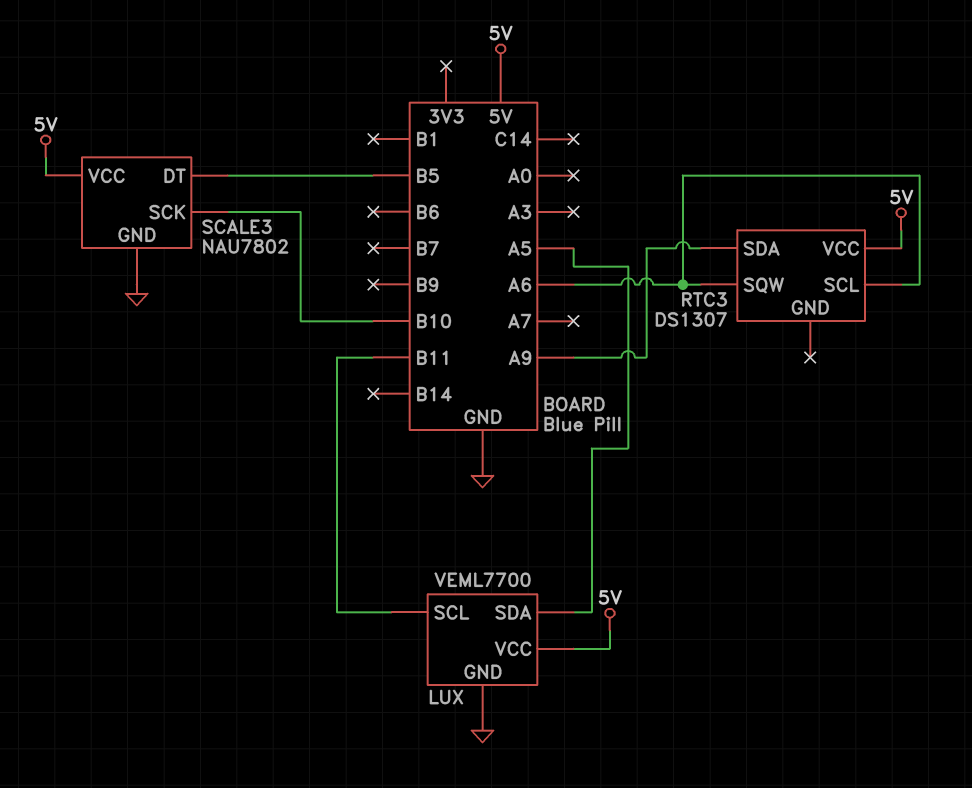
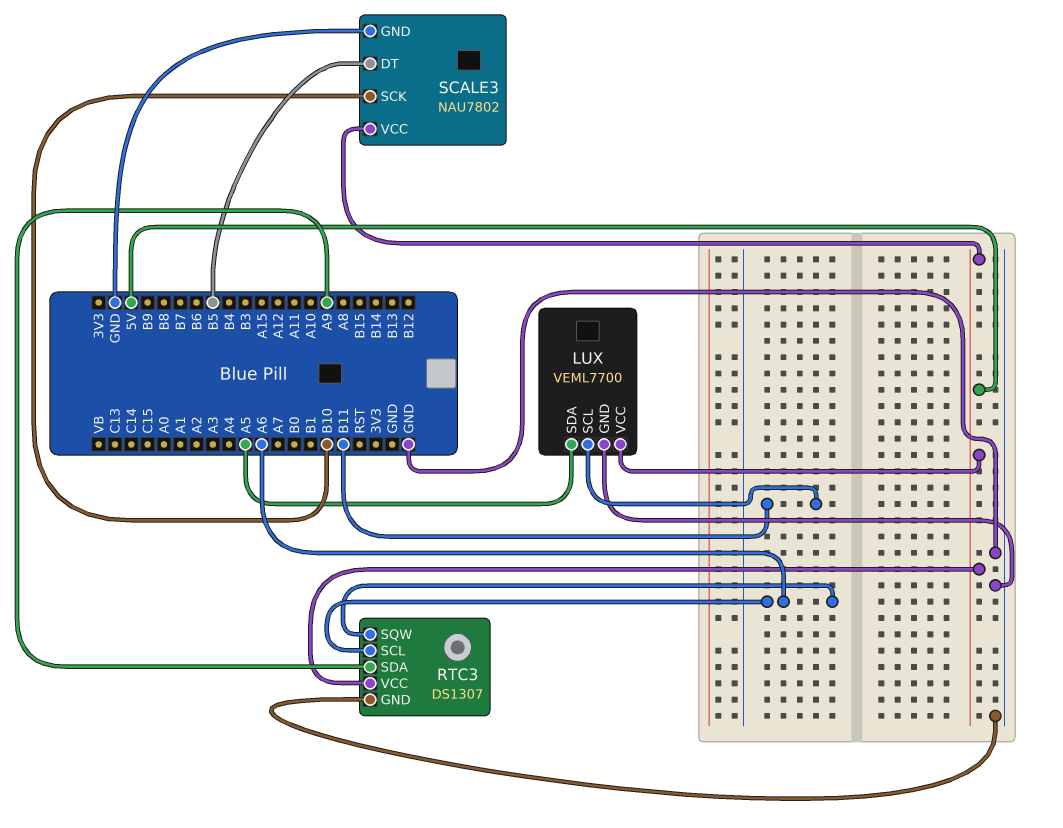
RTC3 pin GND: none -> GND

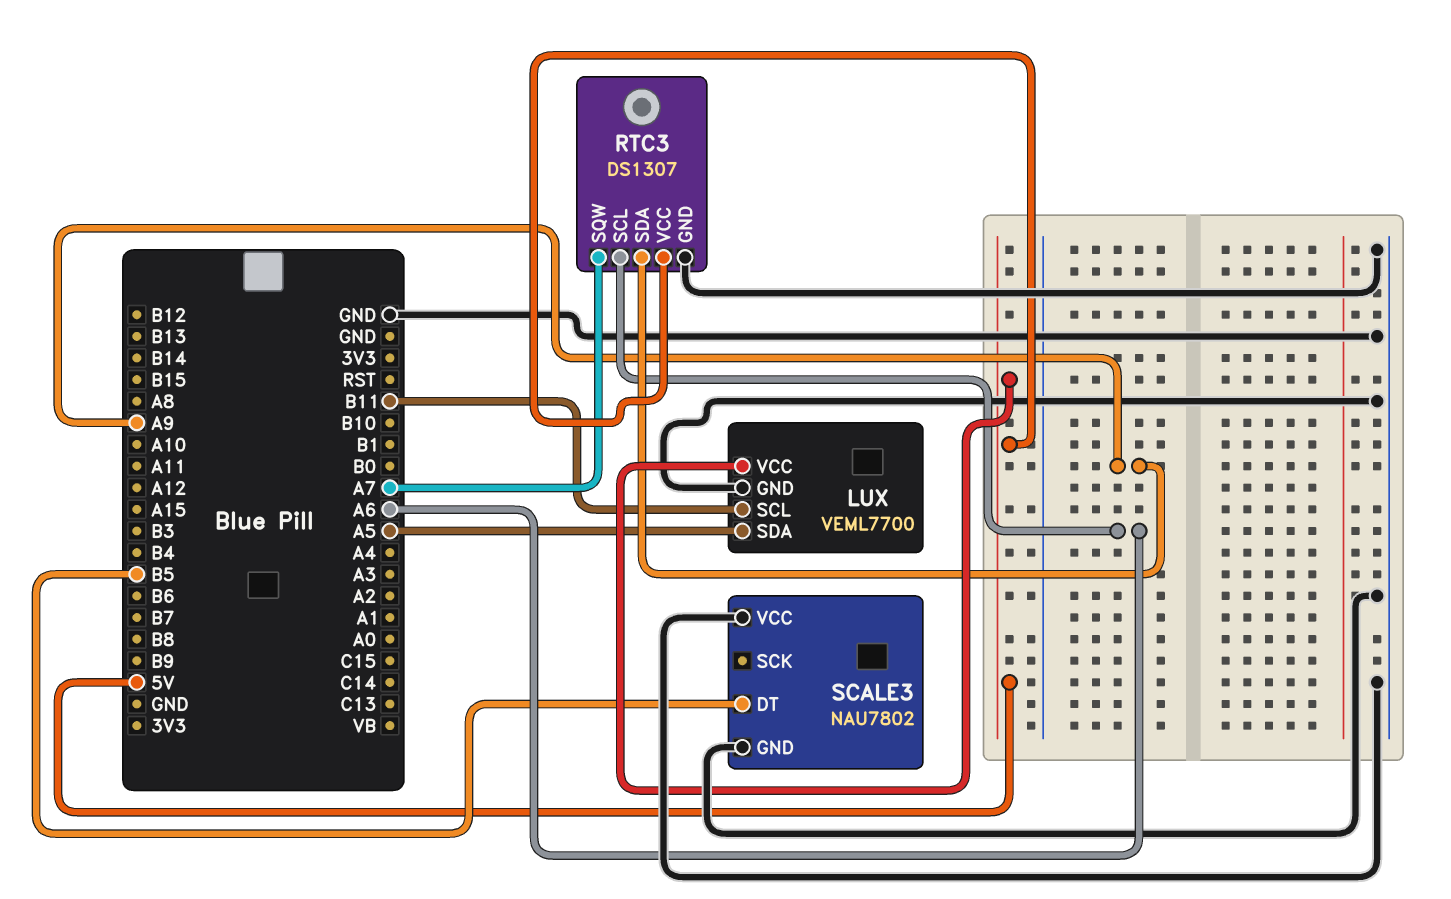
RTC3 pin SQW: A6 -> A7
SCALE3 pin SCK: B10 -> none
SCALE3 pin VCC: 5V -> GND

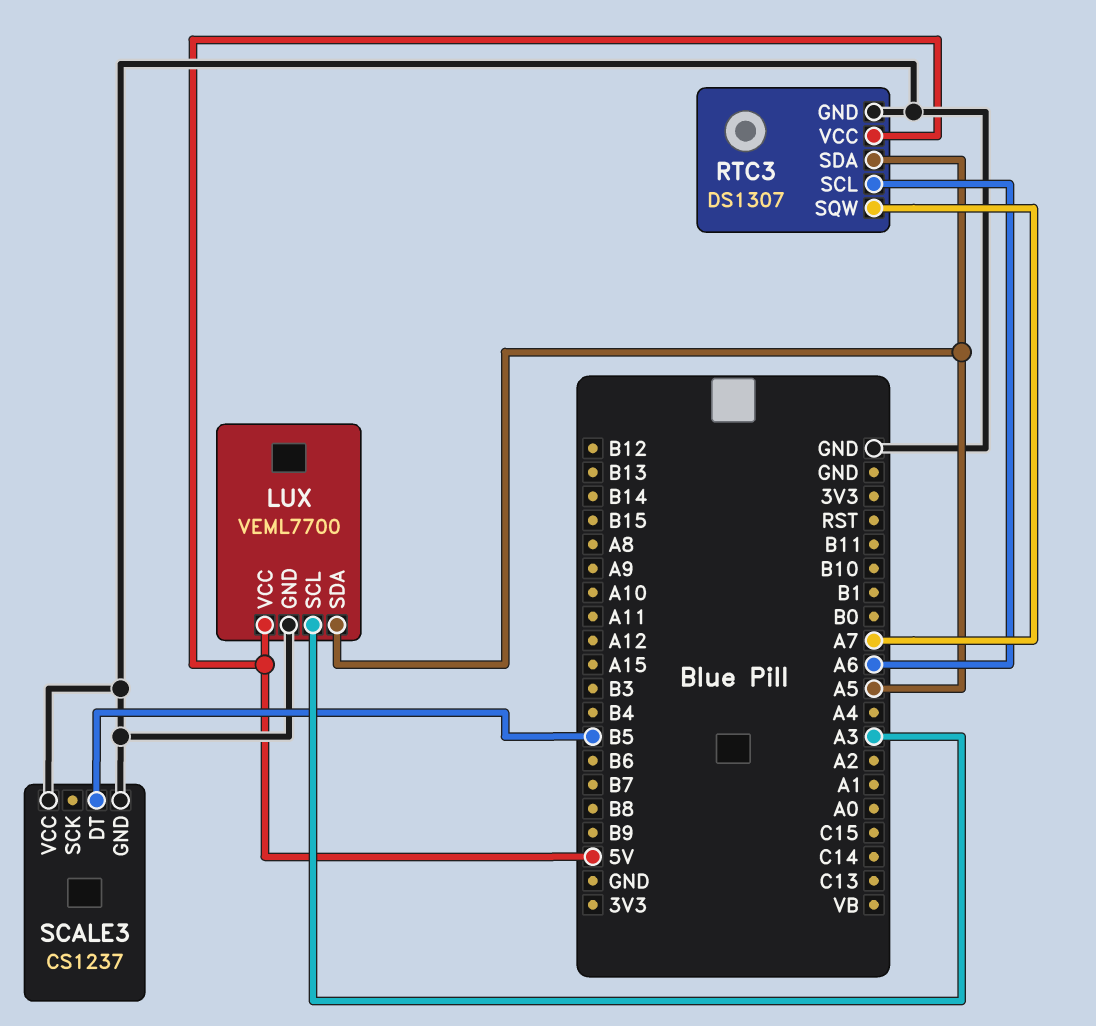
LUX pin SCL: B11 -> A3
RTC3 pin SDA: A9 -> A5
SCALE3: NAU7802 -> CS1237

